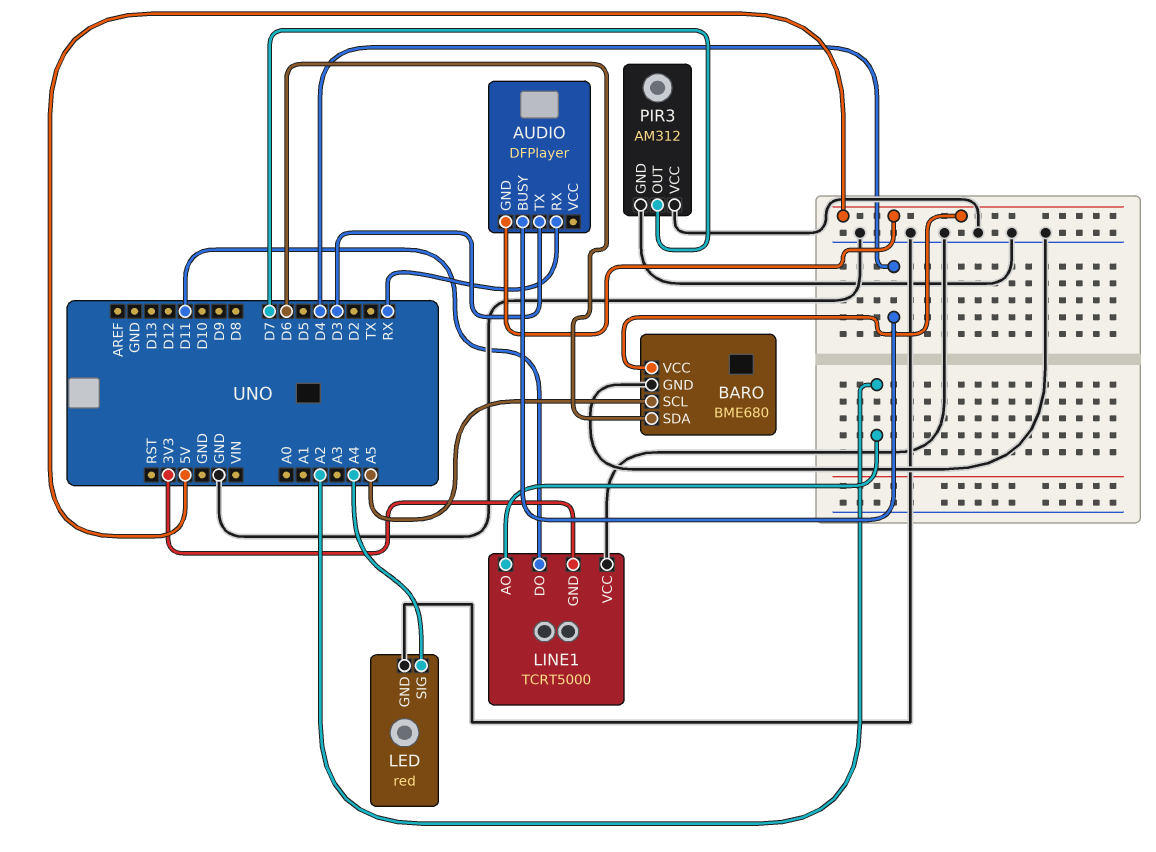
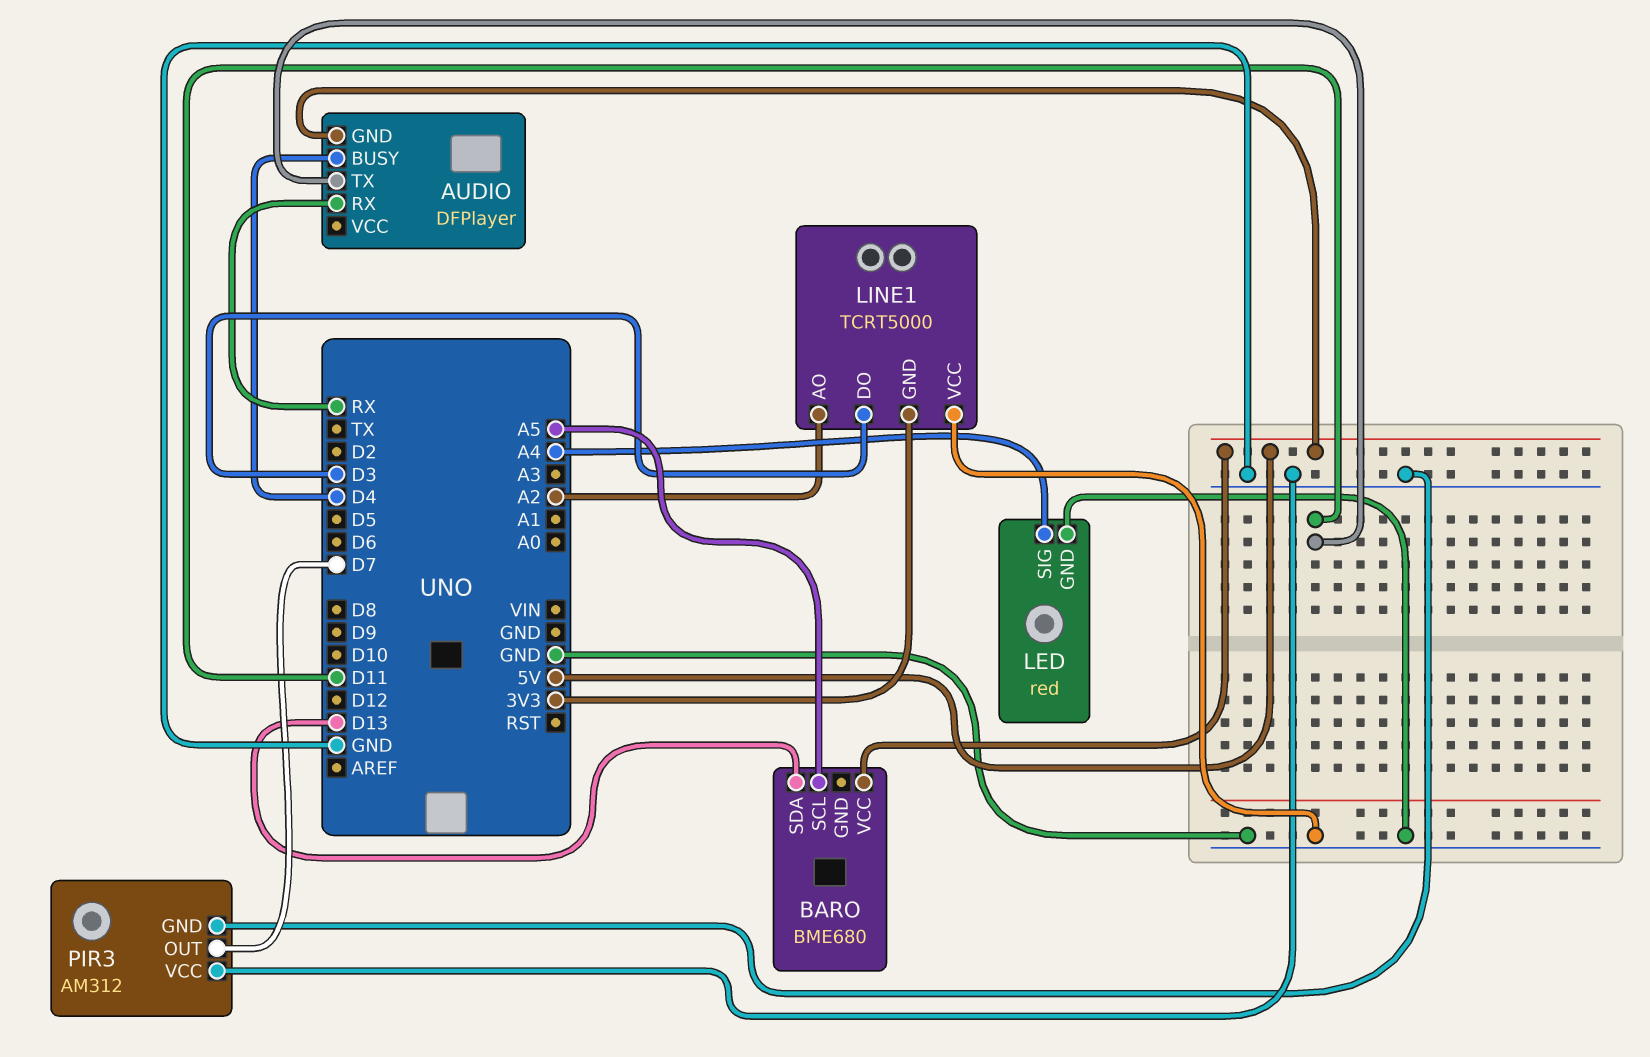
AUDIO pin TX: D3 -> D11
BARO pin GND: GND -> none
BARO pin SDA: D6 -> D13
LINE1 pin DO: D11 -> D3

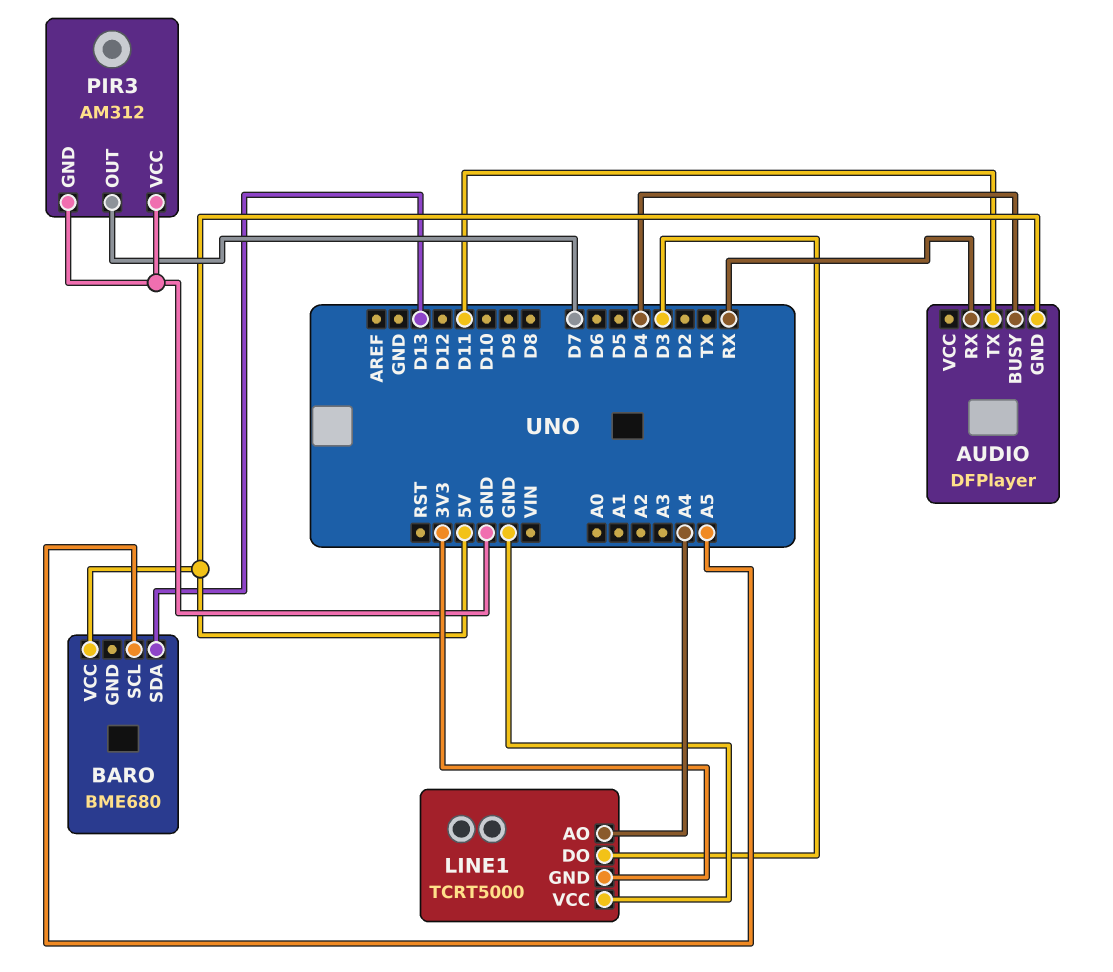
LED: red -> none
LED pin GND: GND -> none
LED pin SIG: A4 -> none
LINE1 pin AO: A2 -> A4

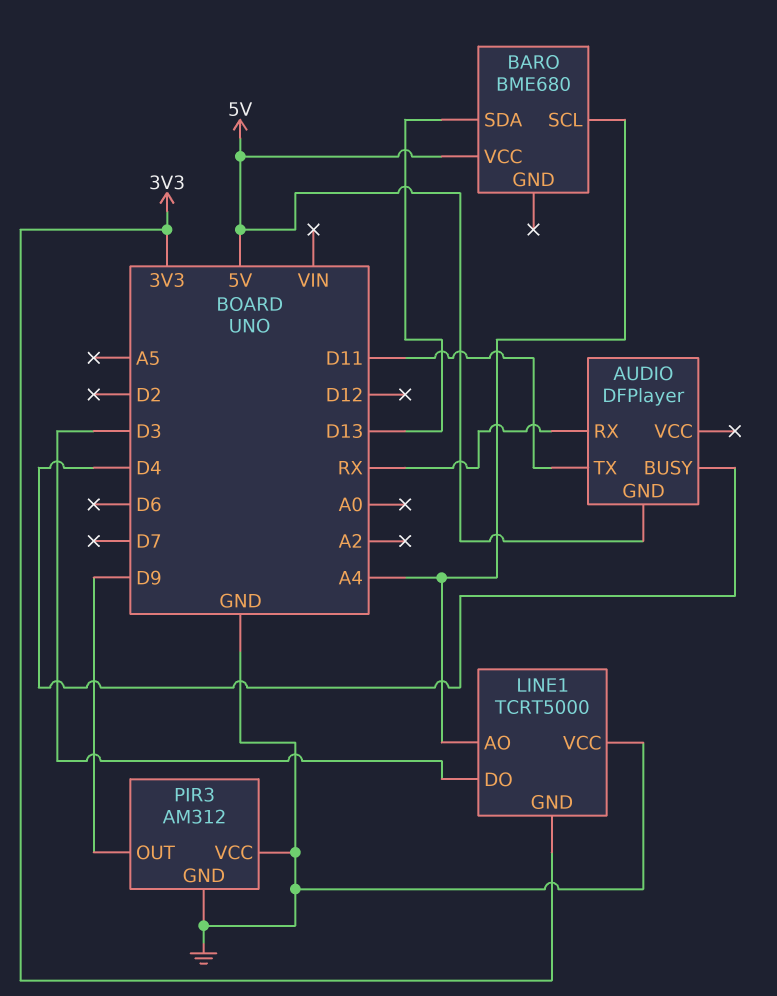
BARO pin SCL: A5 -> A4
PIR3 pin OUT: D7 -> D9

